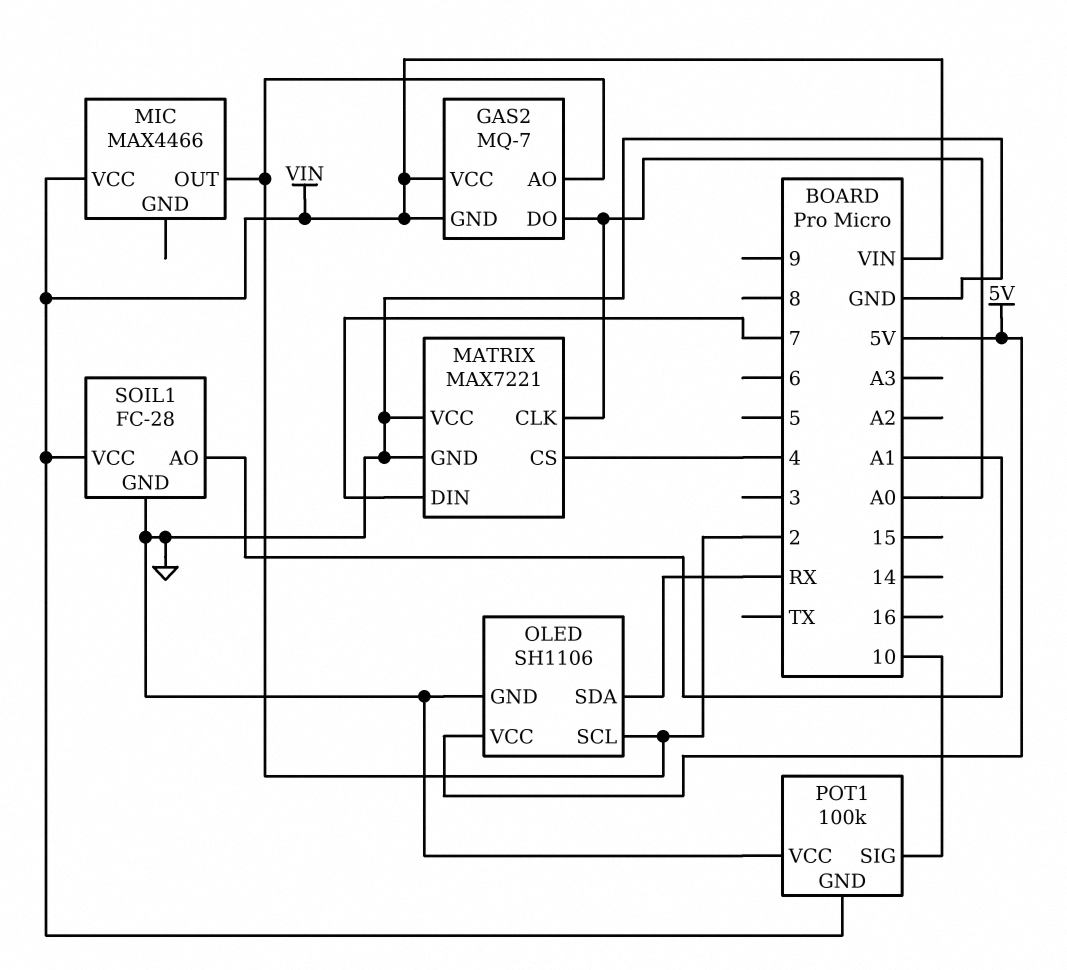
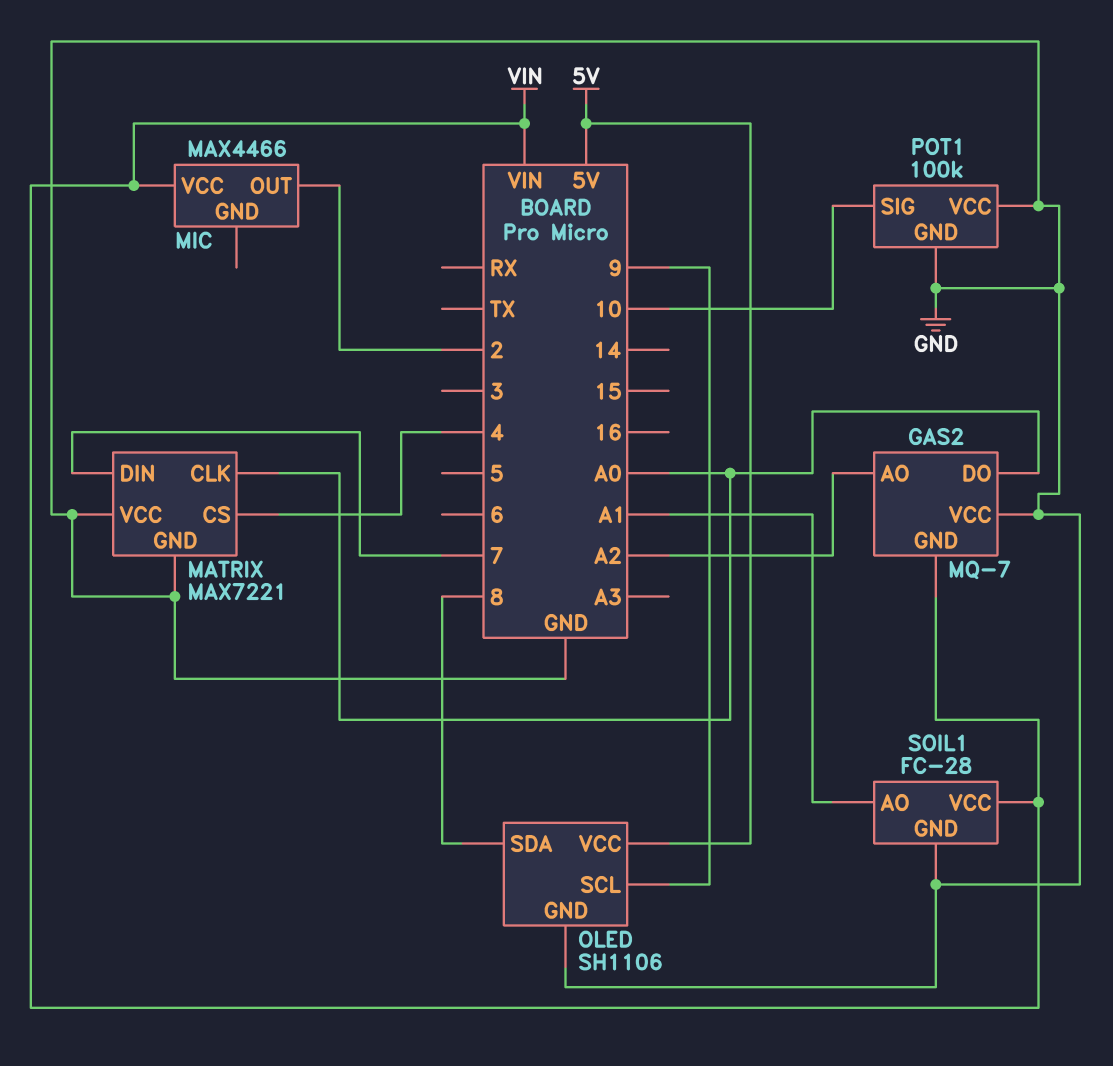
GAS2 pin AO: 2 -> A2
GAS2 pin VCC: VIN -> GND
OLED pin SCL: 2 -> 9
OLED pin SDA: RX -> 8
POT1 pin GND: VIN -> GND

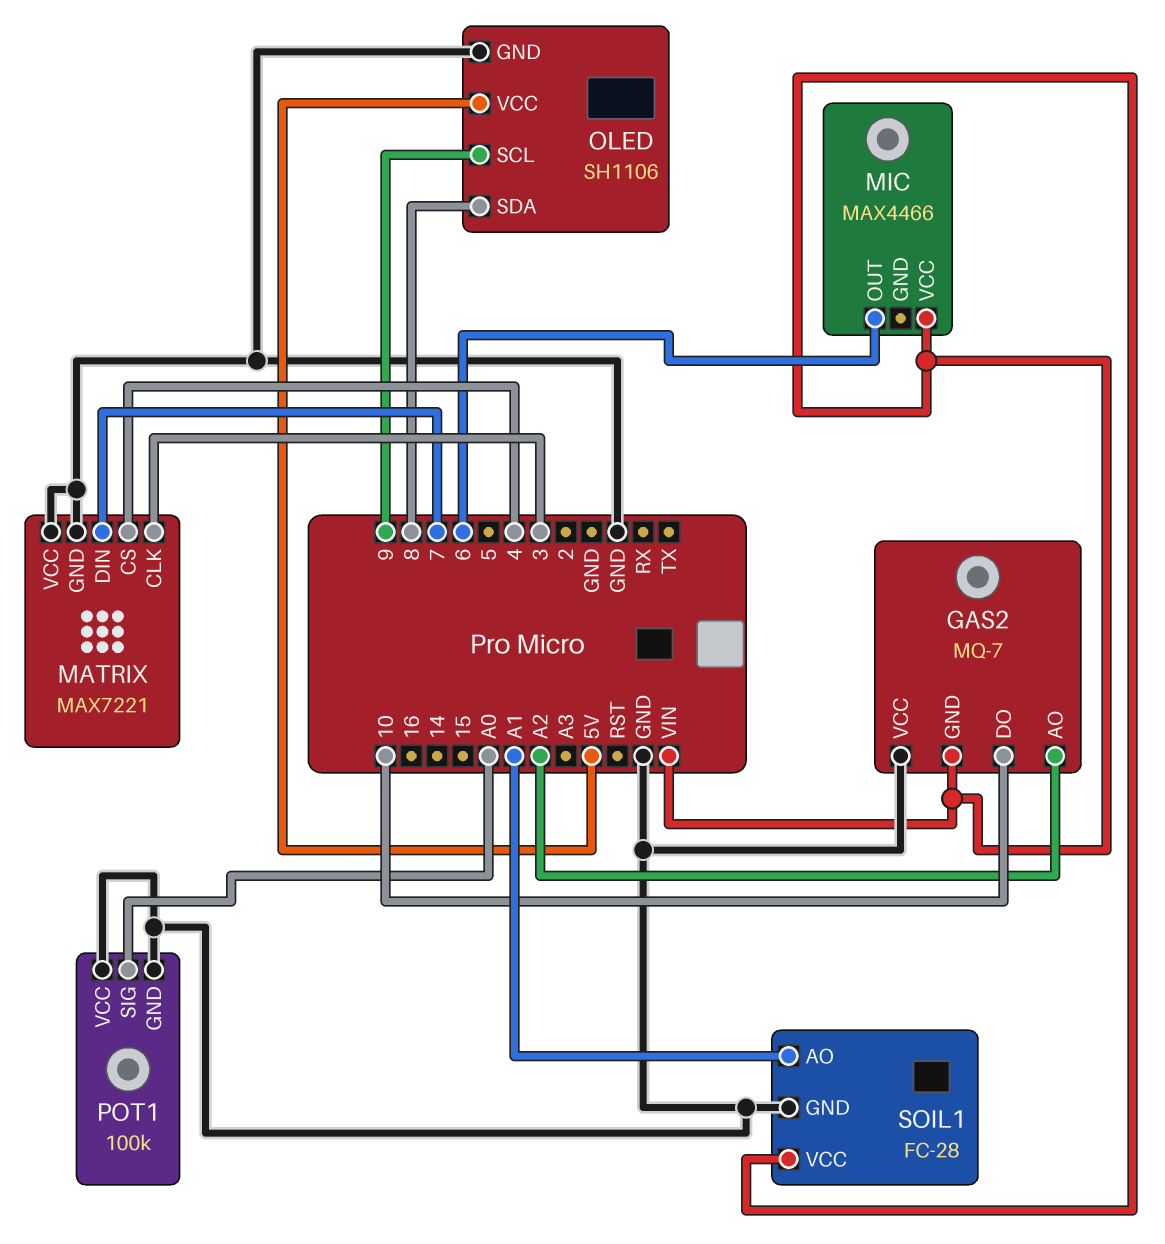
GAS2 pin DO: A0 -> 10
MATRIX pin CLK: A0 -> 3
MIC pin OUT: 2 -> 6
POT1 pin SIG: 10 -> A0

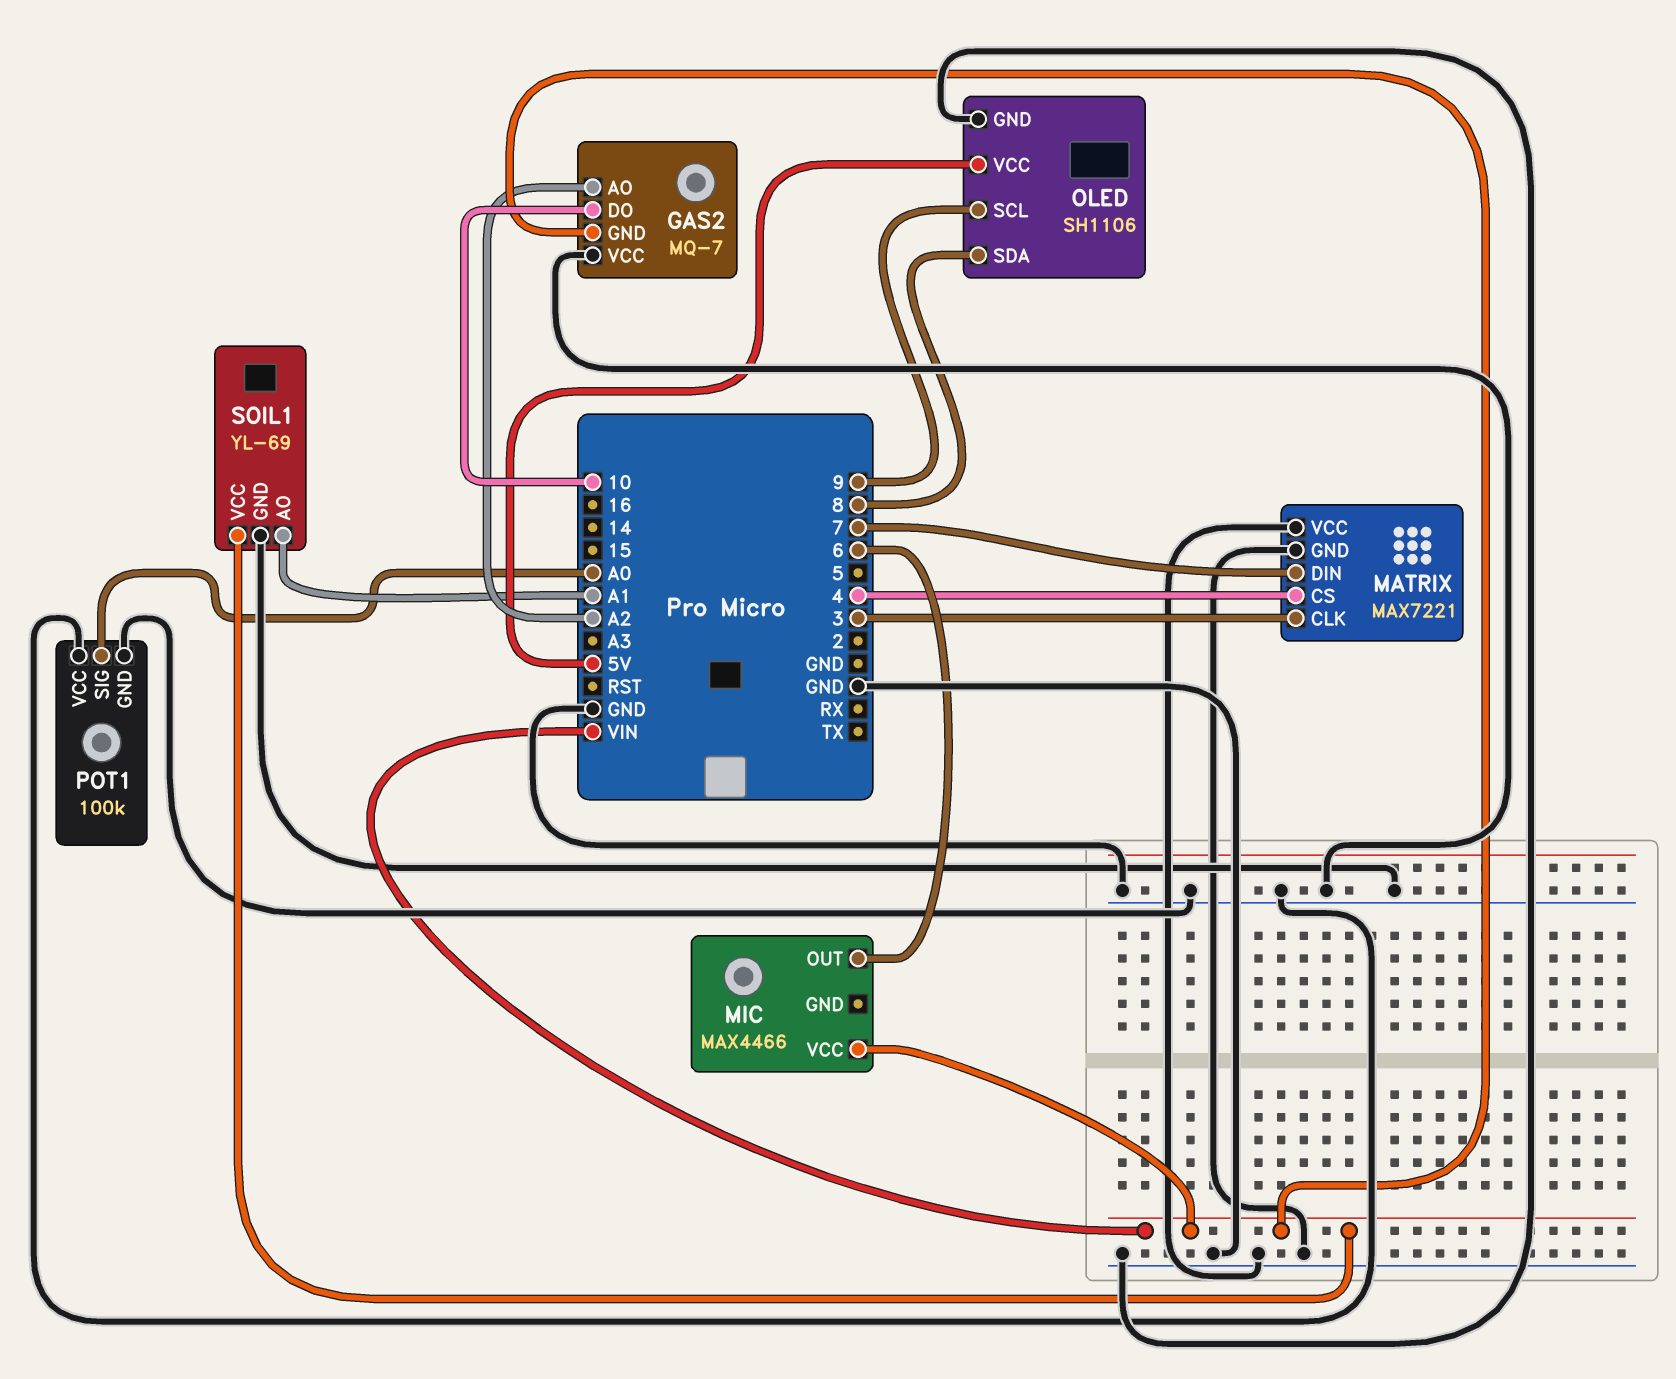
SOIL1: FC-28 -> YL-69

